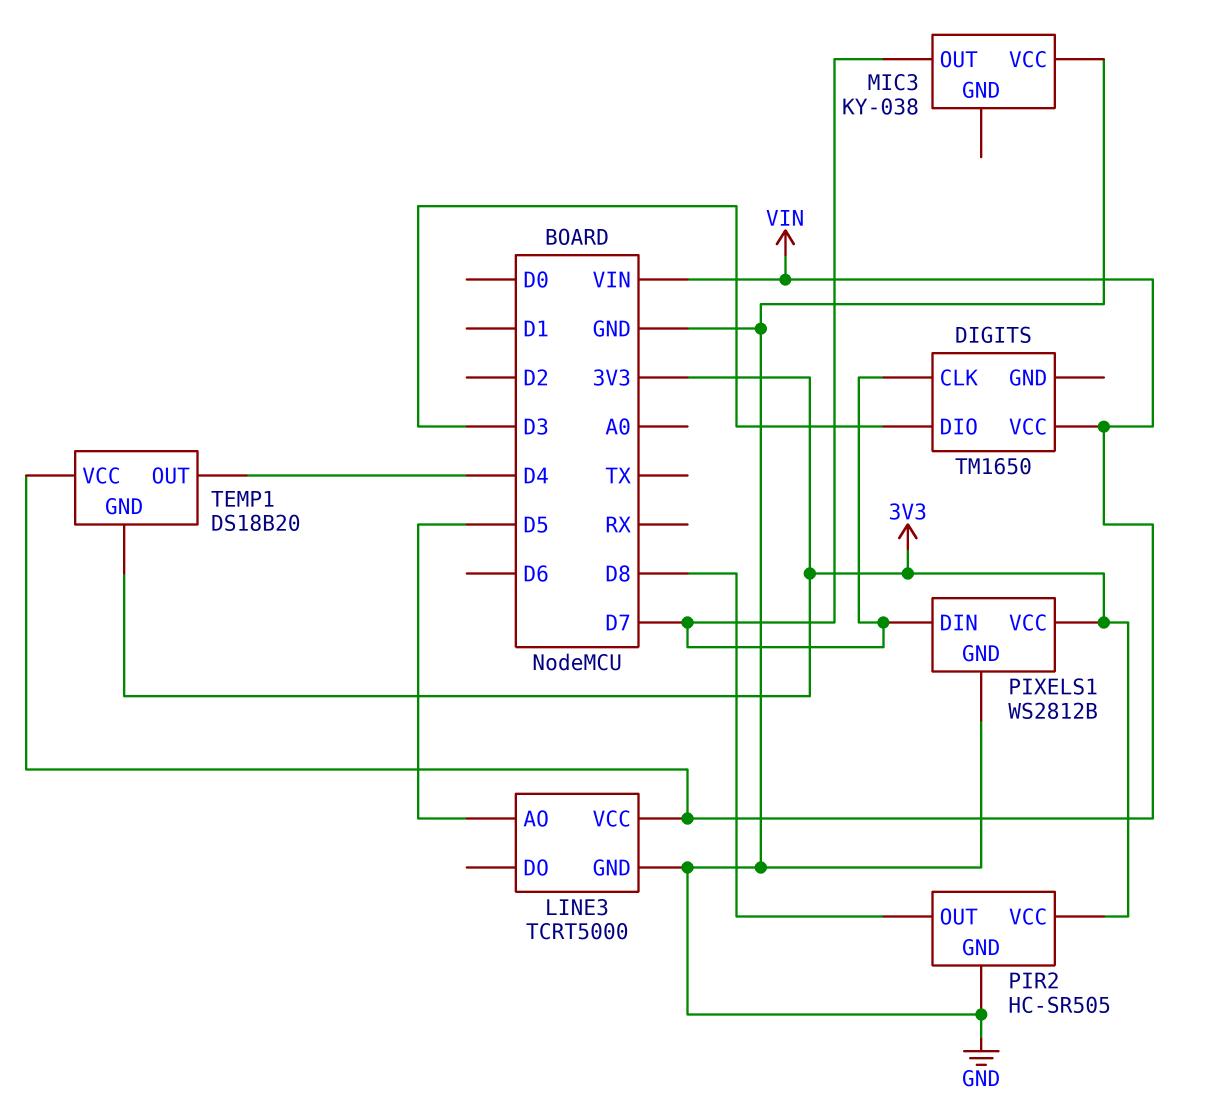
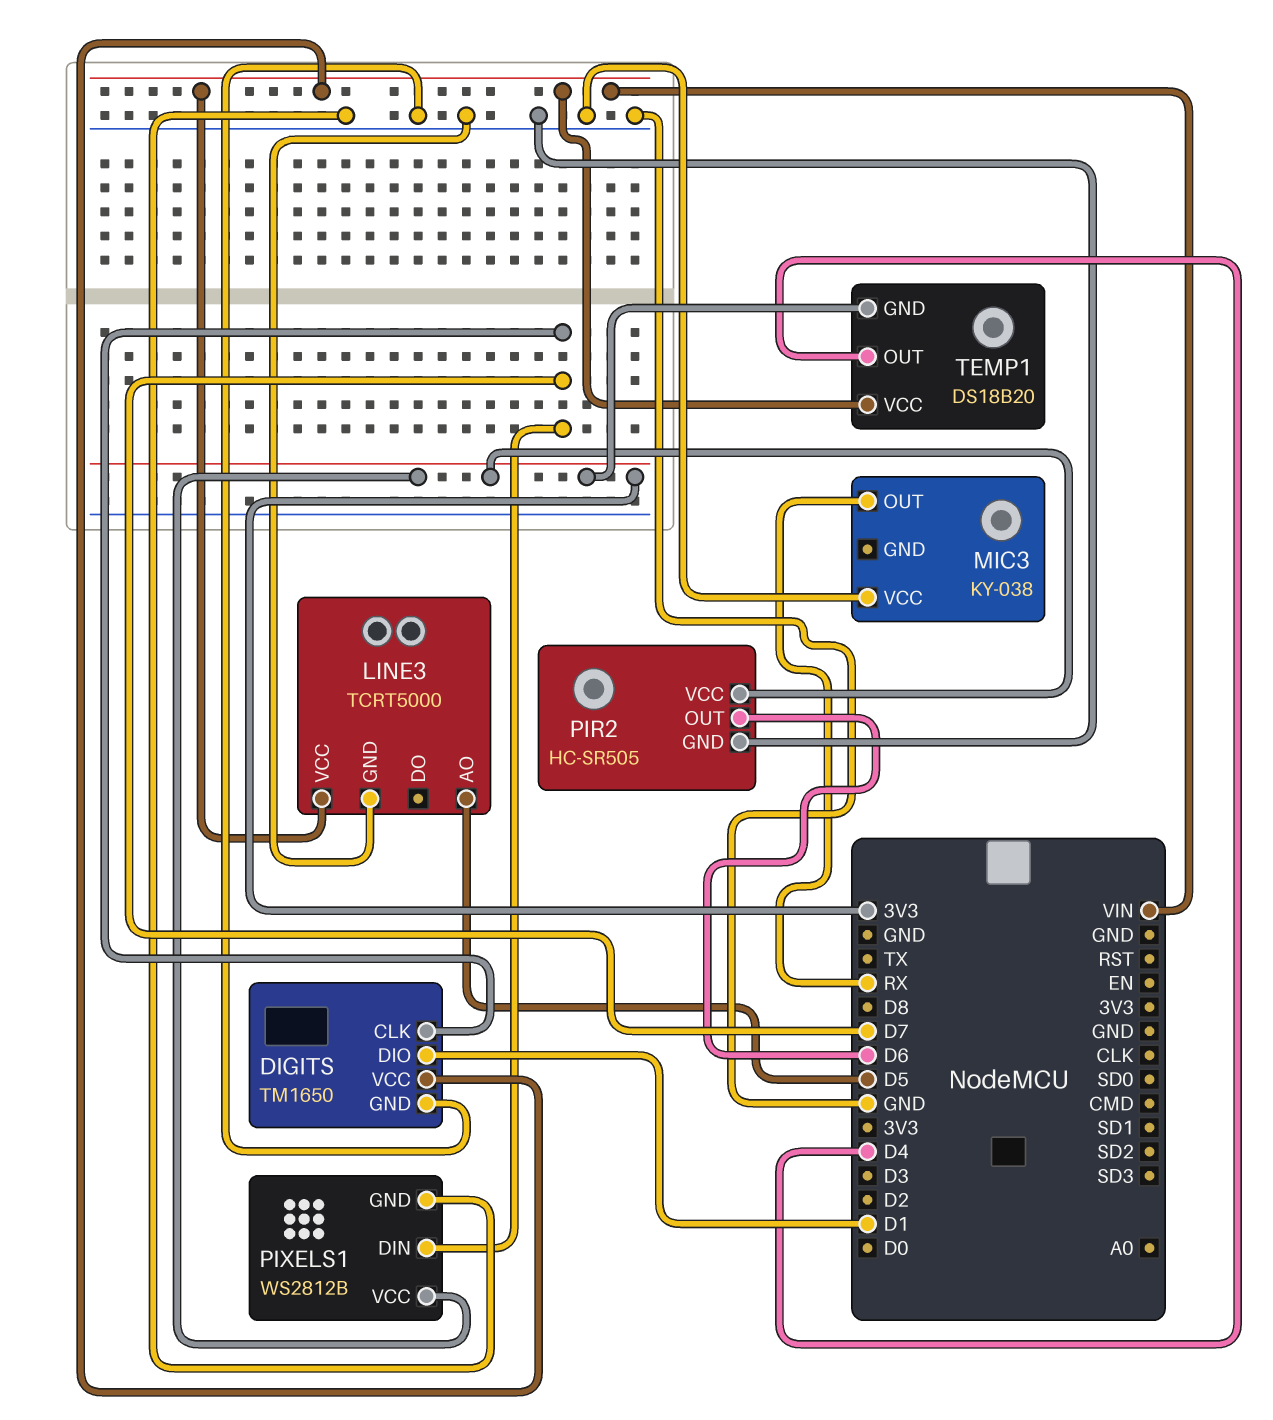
DIGITS pin DIO: D3 -> D1
DIGITS pin GND: none -> GND
MIC3 pin OUT: D7 -> RX
PIR2 pin OUT: D8 -> D6

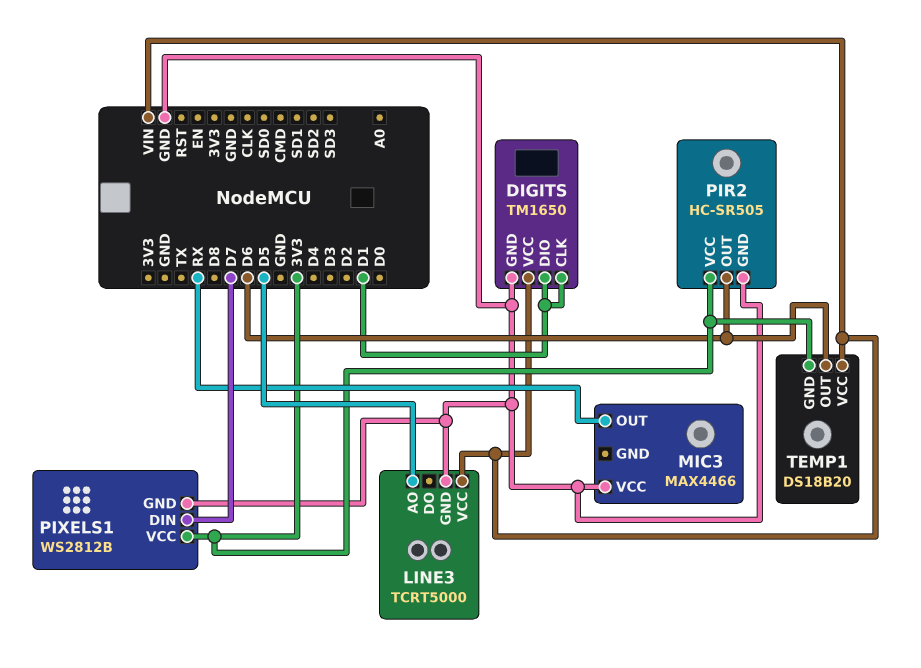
DIGITS pin CLK: D7 -> D1
MIC3: KY-038 -> MAX4466
TEMP1 pin OUT: D4 -> D6

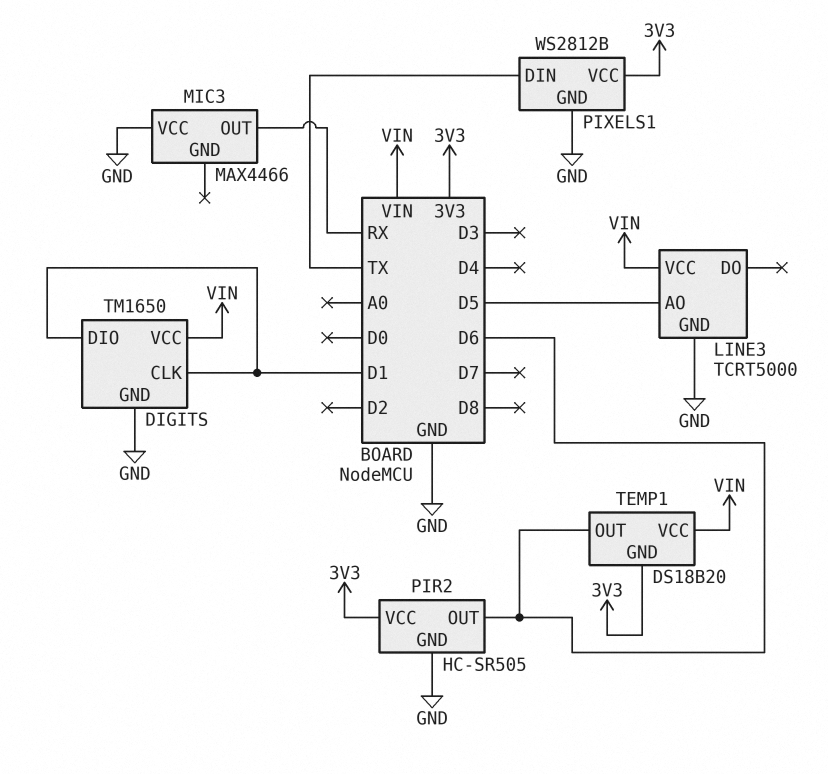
PIXELS1 pin DIN: D7 -> TX

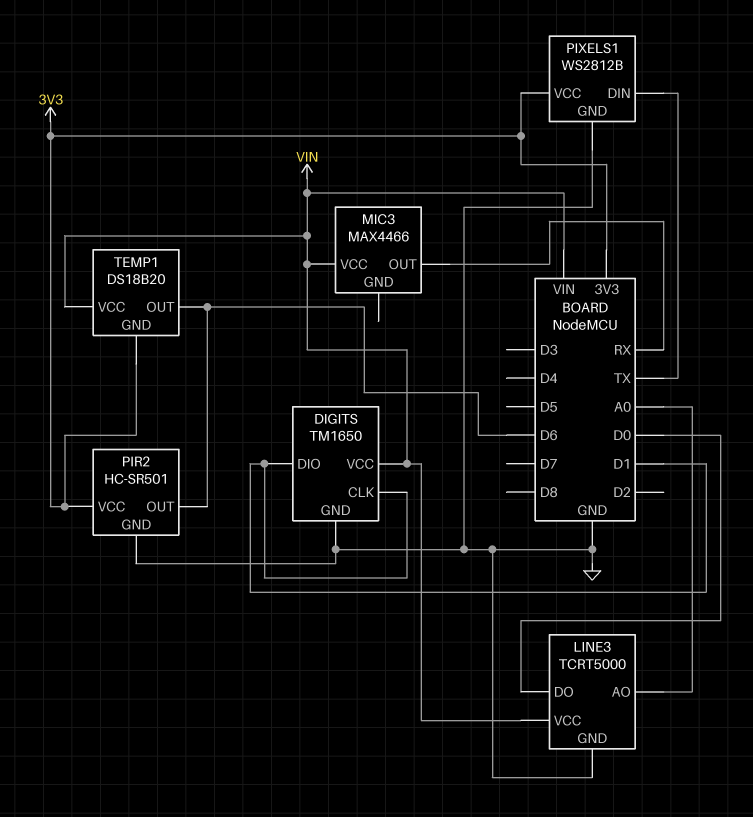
LINE3 pin AO: D5 -> A0
LINE3 pin DO: none -> D0
MIC3 pin VCC: GND -> VIN
PIR2: HC-SR505 -> HC-SR501

